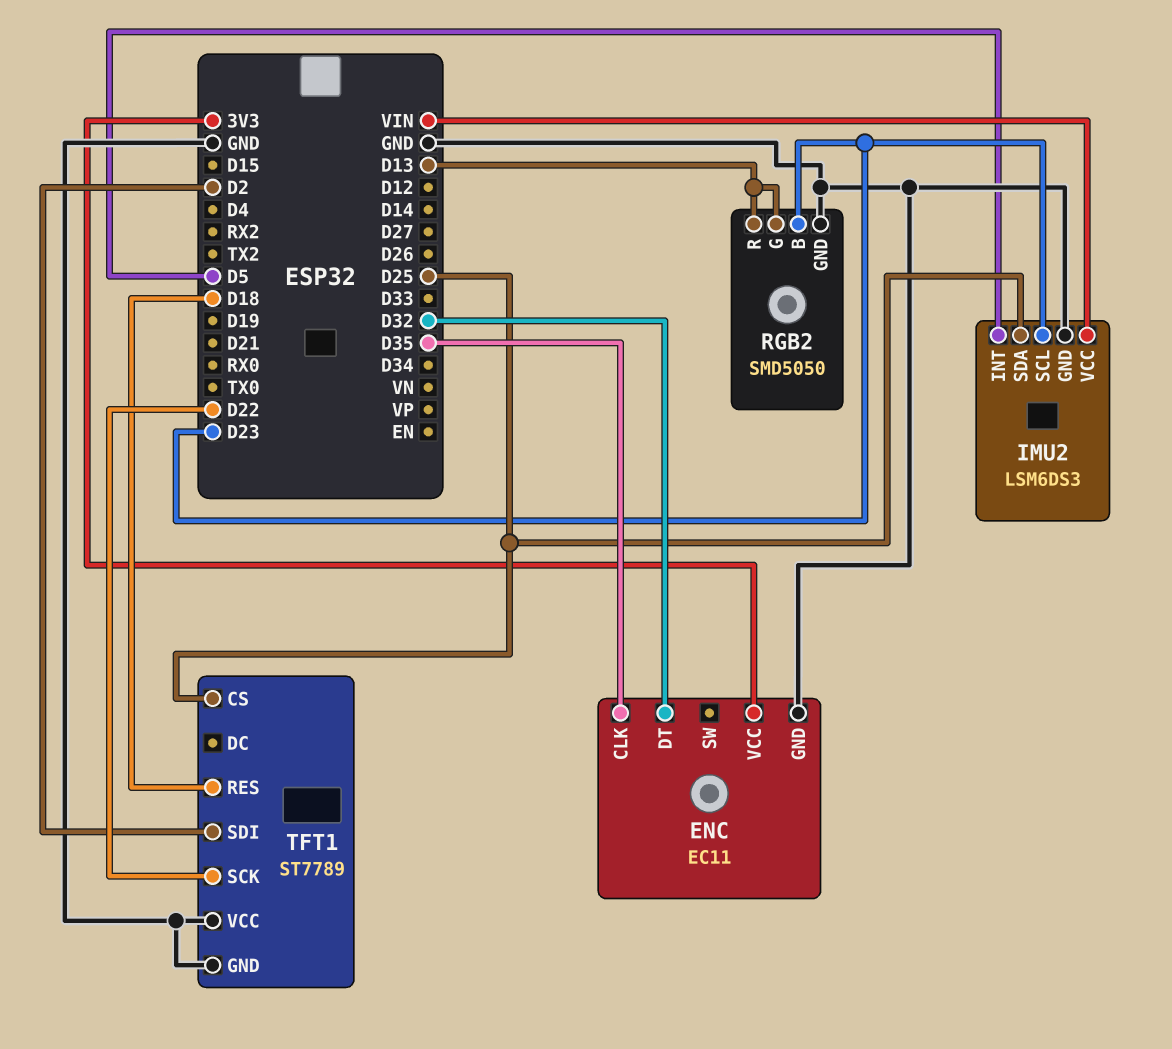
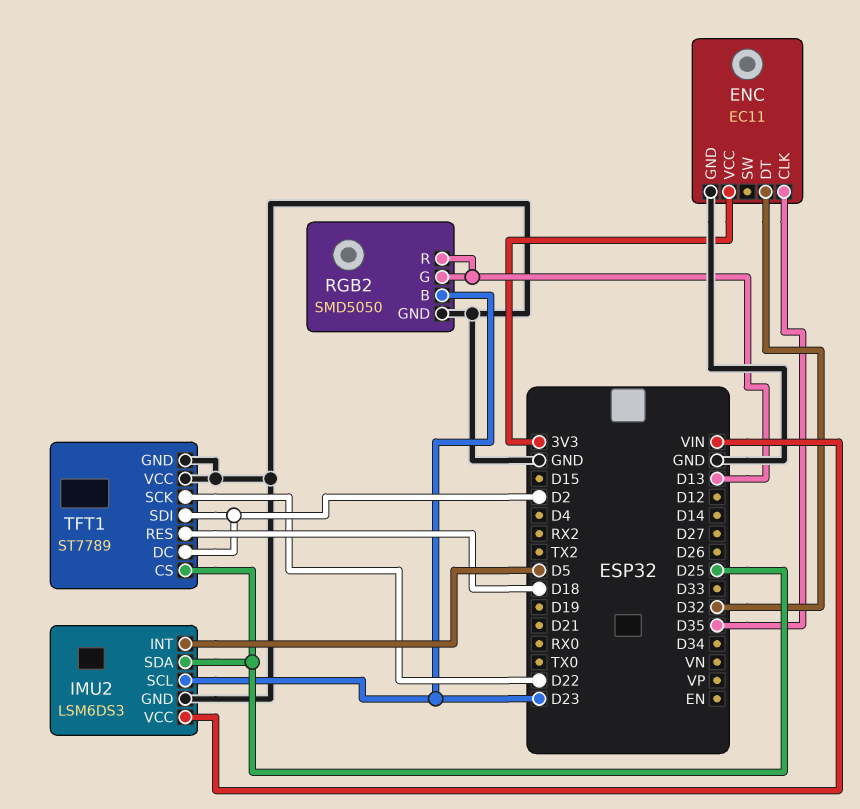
TFT1 pin DC: none -> D2

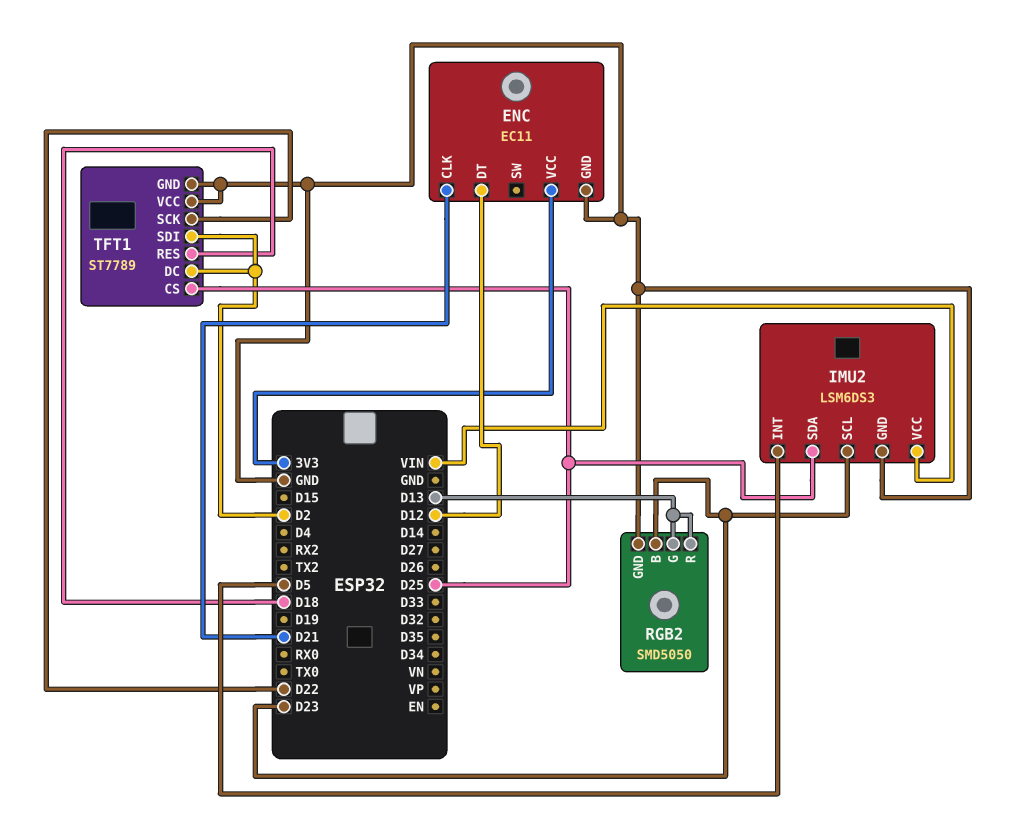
ENC pin CLK: D35 -> D21
ENC pin DT: D32 -> D12

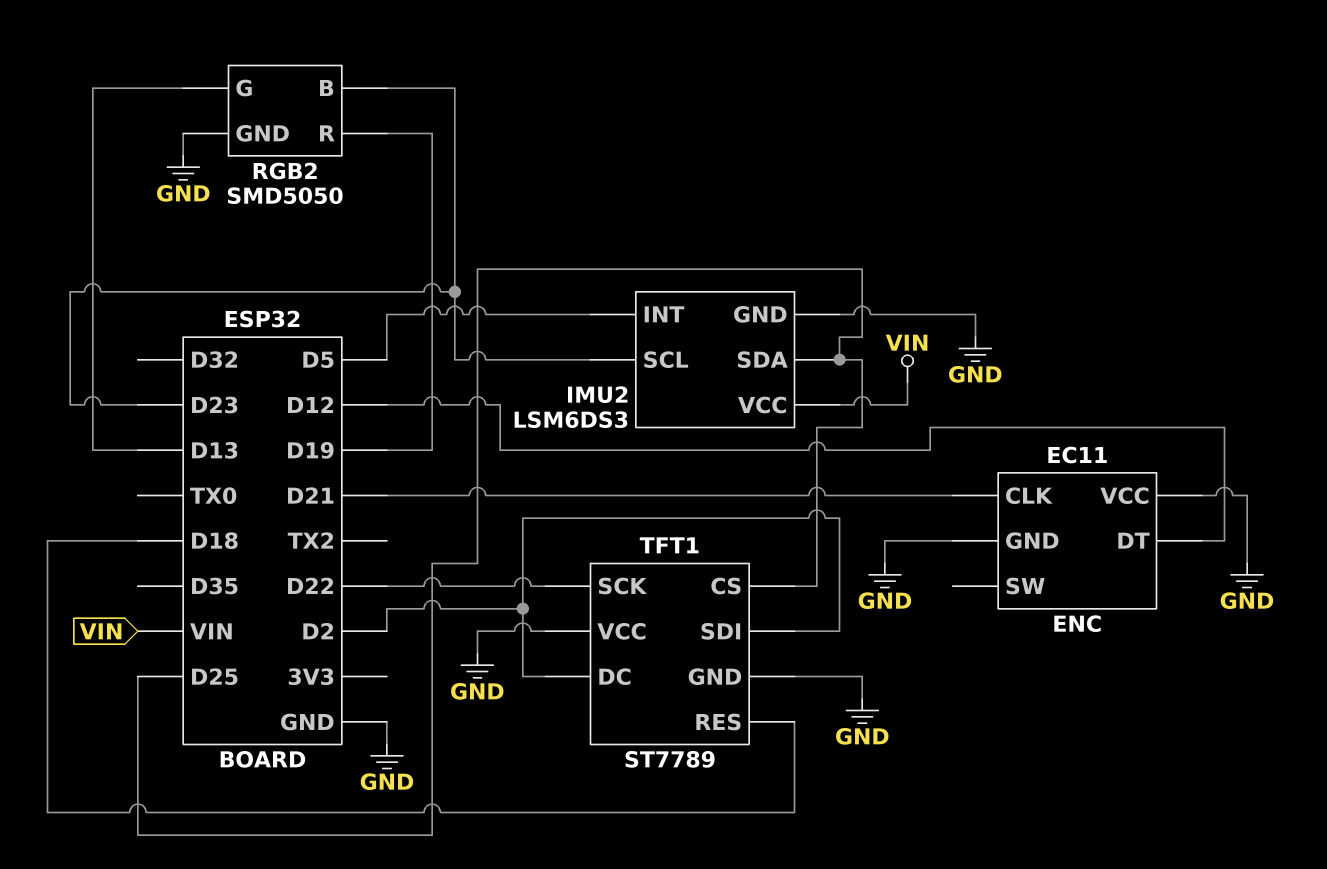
ENC pin VCC: 3V3 -> GND
RGB2 pin R: D13 -> D19

